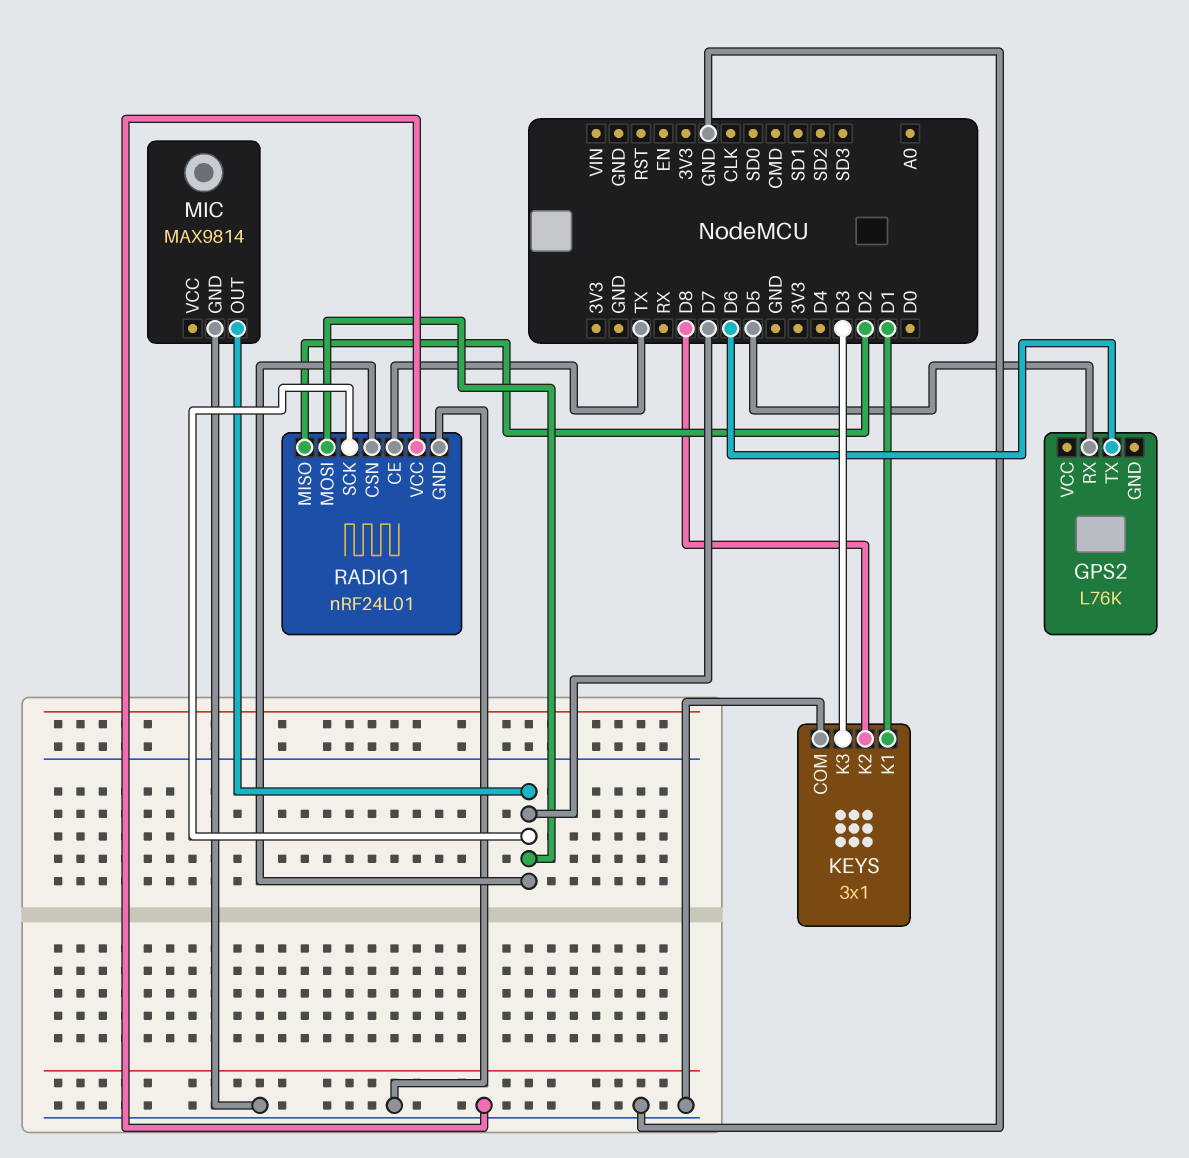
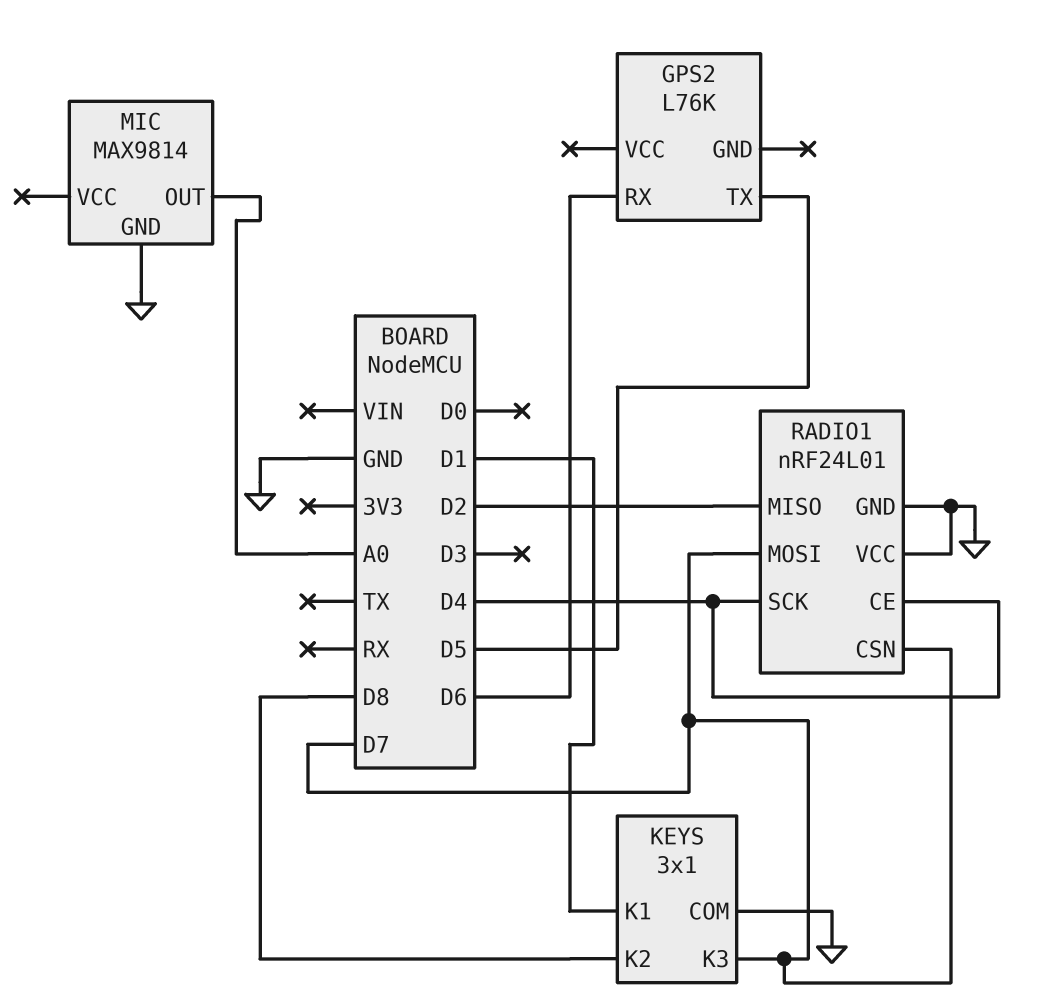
GPS2 pin RX: D5 -> D6
GPS2 pin TX: D6 -> D5
KEYS pin K3: D3 -> D7
MIC pin OUT: D7 -> A0
RADIO1 pin CE: TX -> D4
RADIO1 pin SCK: D7 -> D4

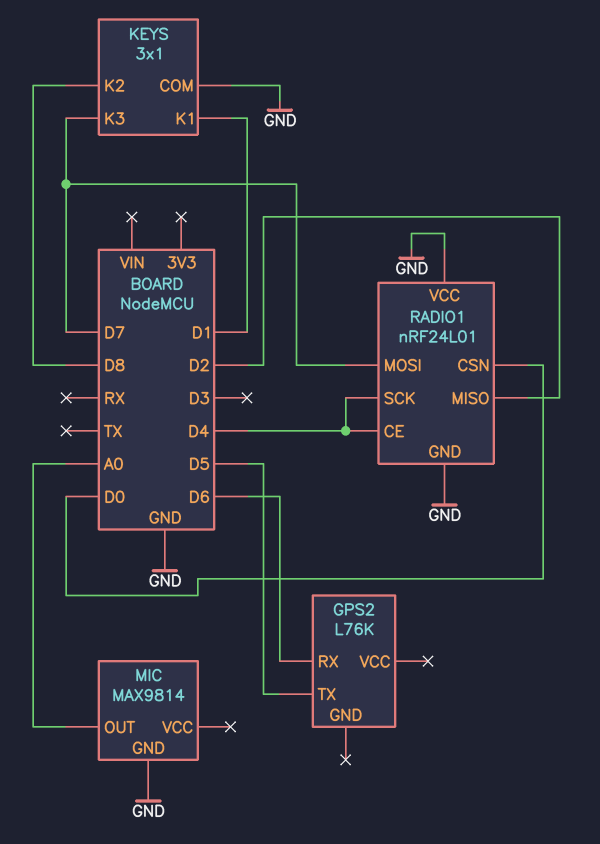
RADIO1 pin CSN: D7 -> D0

